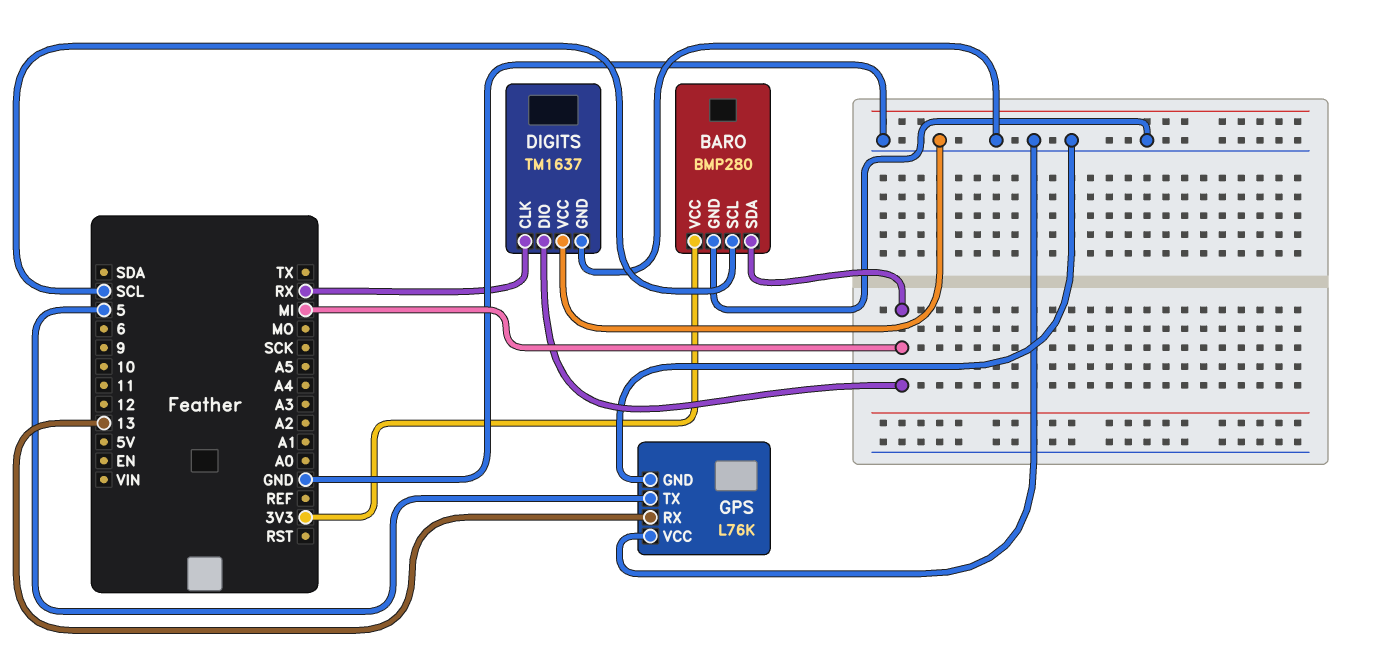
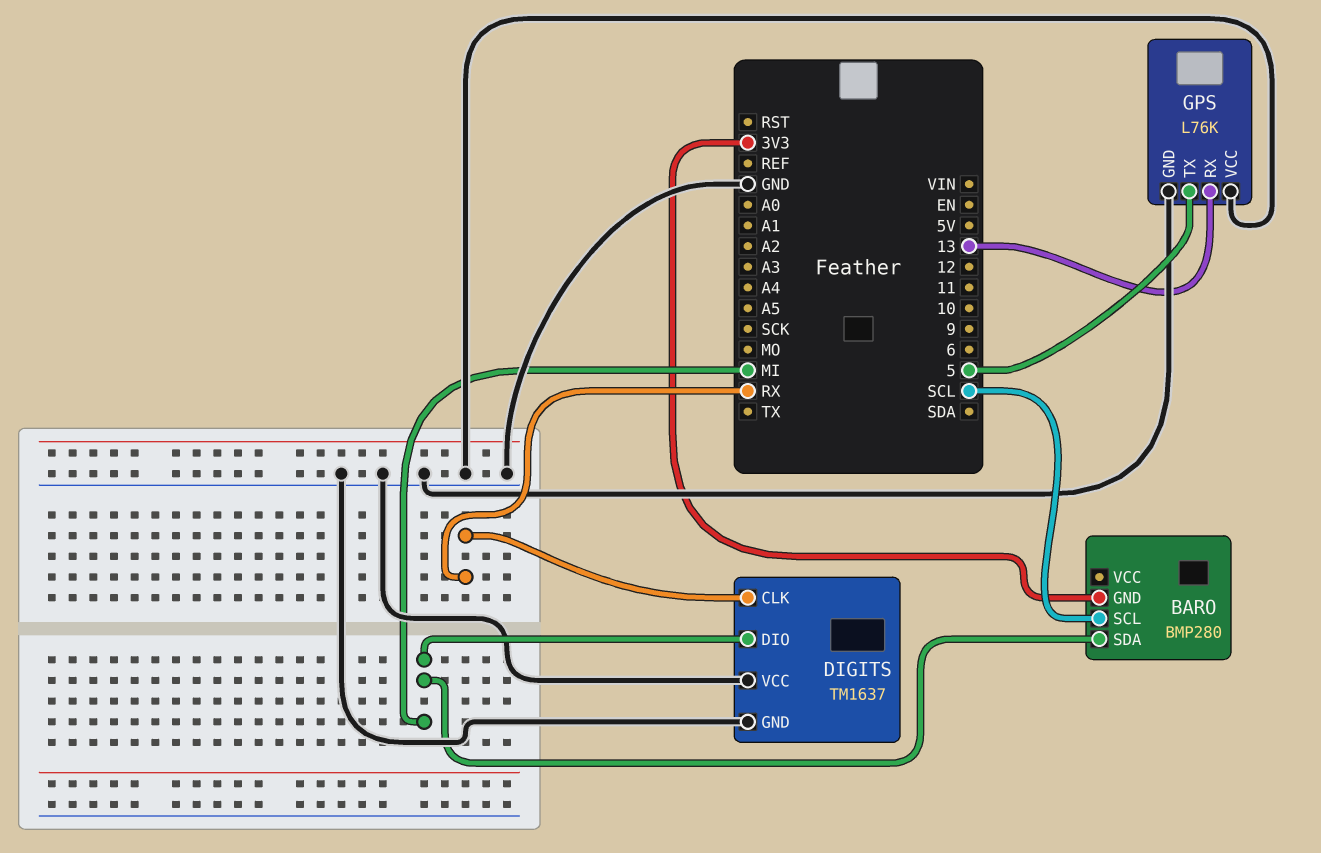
BARO pin GND: GND -> 3V3
BARO pin VCC: 3V3 -> none

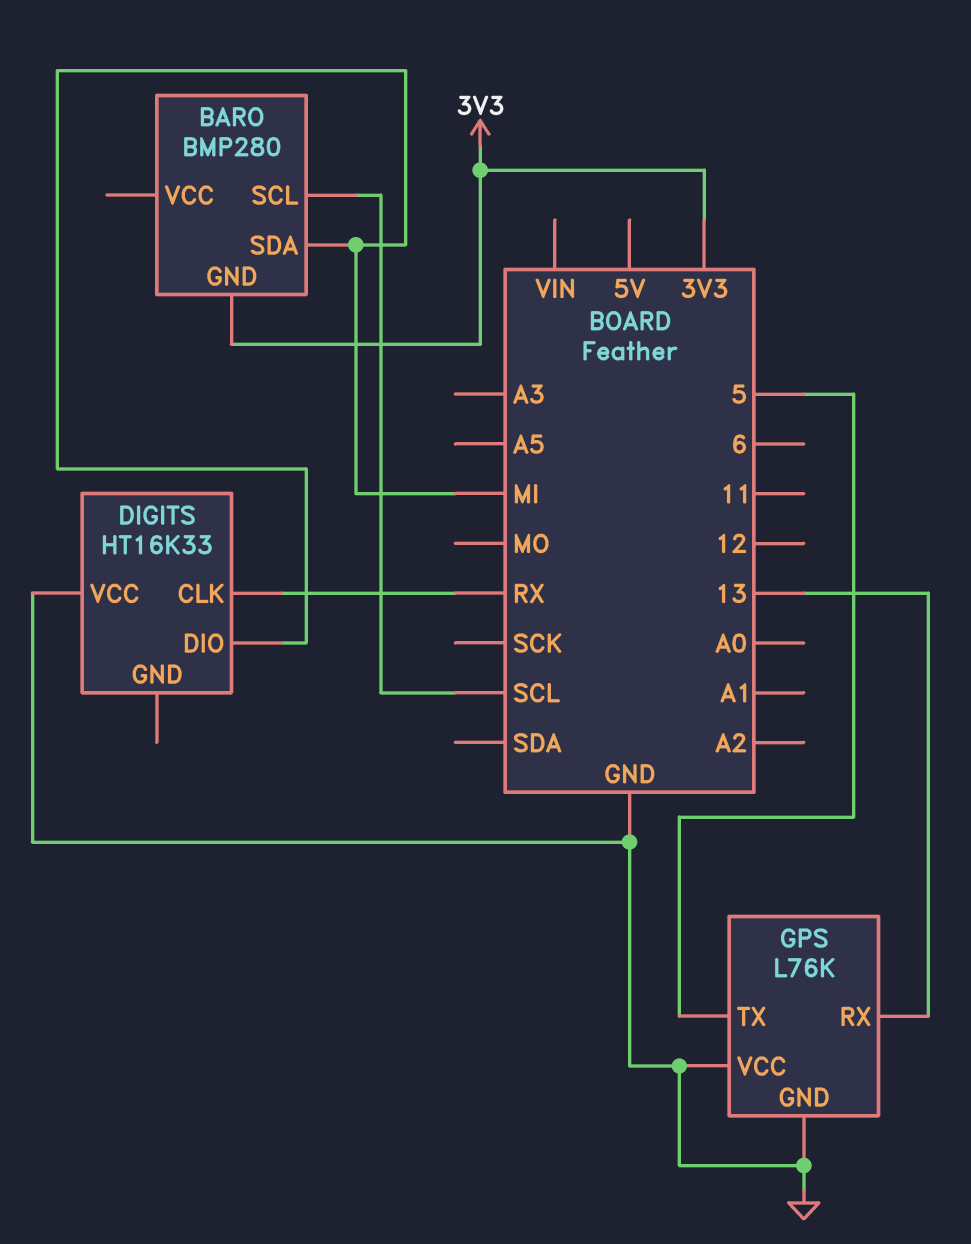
DIGITS: TM1637 -> HT16K33
DIGITS pin GND: GND -> none

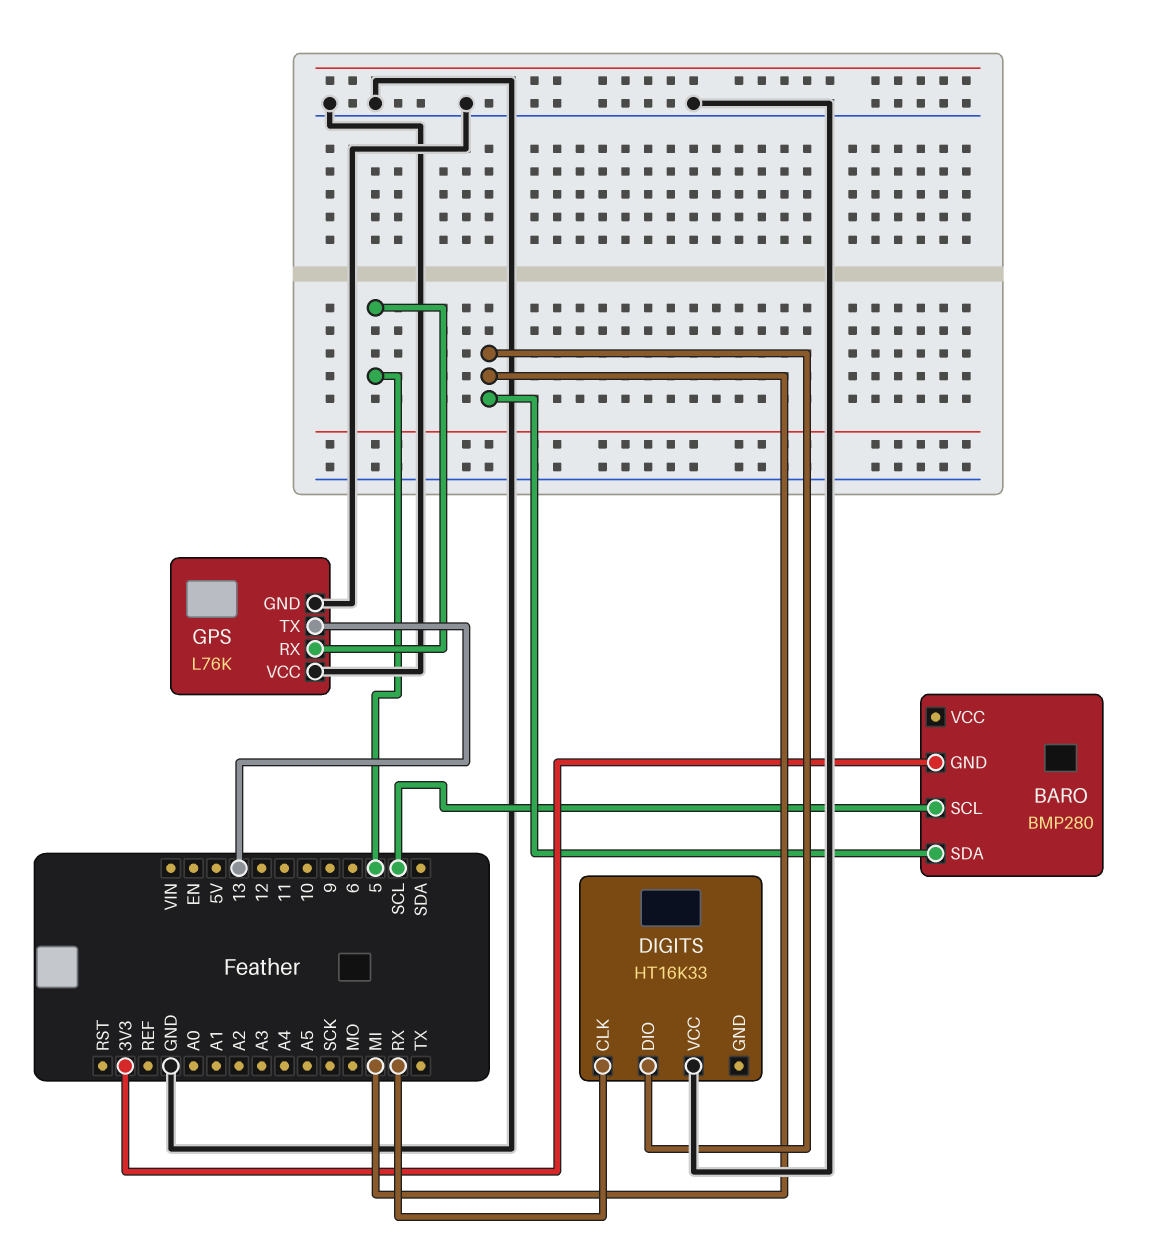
GPS pin RX: 13 -> 5
GPS pin TX: 5 -> 13

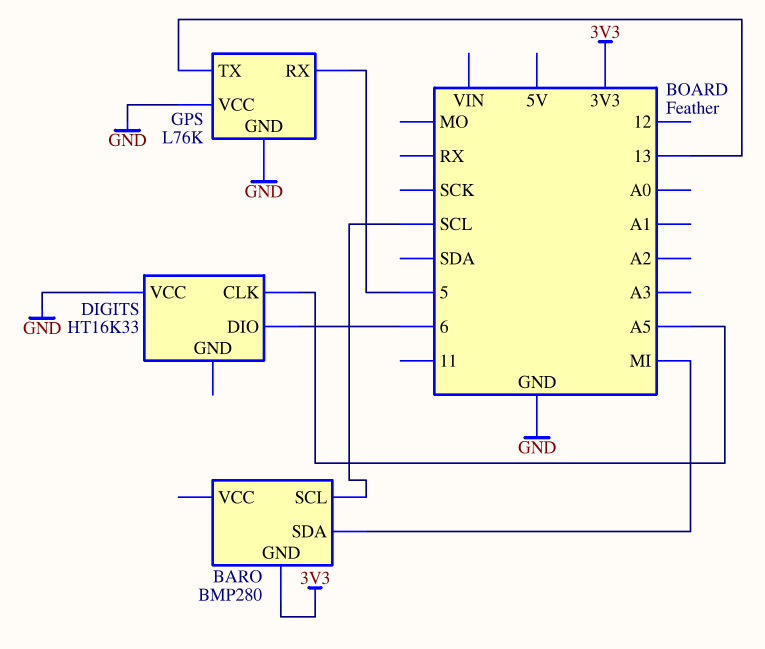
DIGITS pin CLK: RX -> A5
DIGITS pin DIO: MI -> 6

